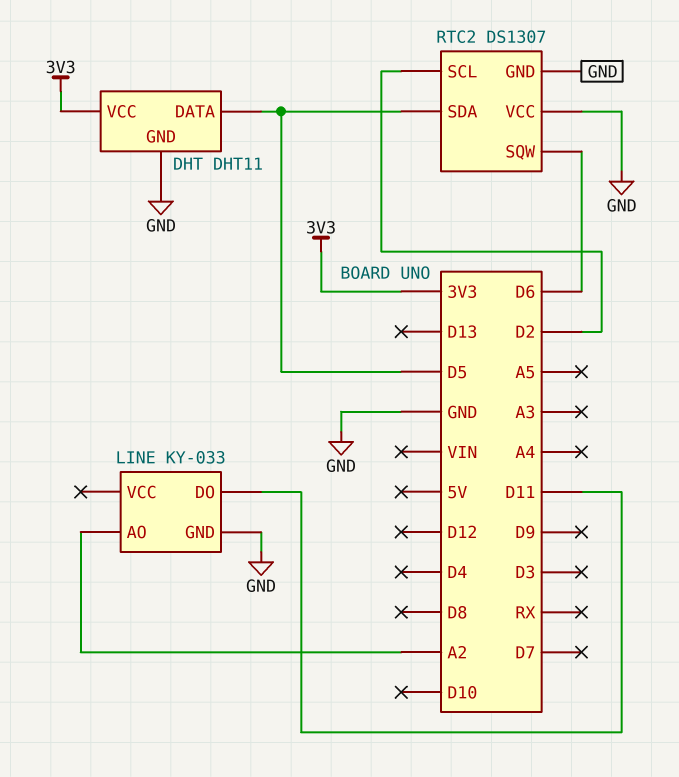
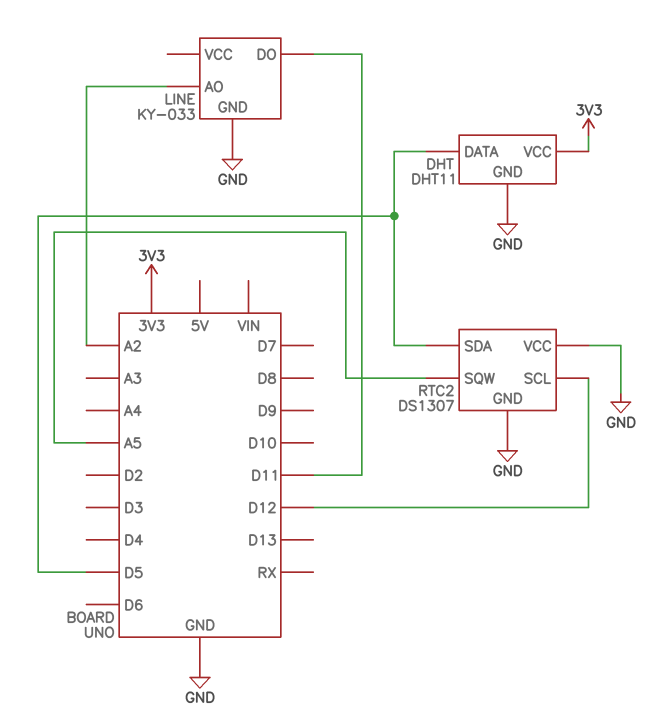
RTC2 pin SCL: D2 -> D12
RTC2 pin SQW: D6 -> A5

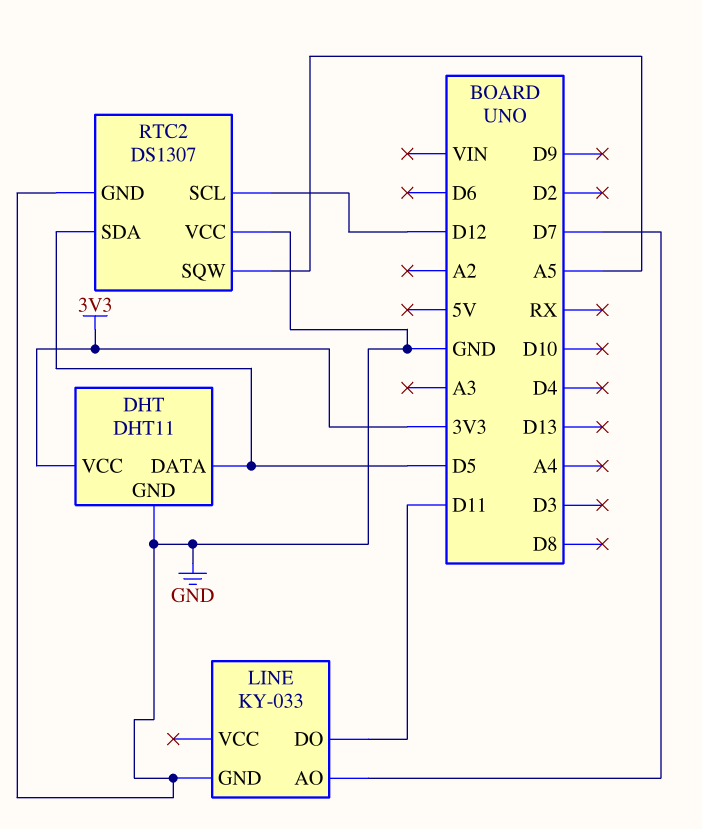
LINE pin AO: A2 -> D7

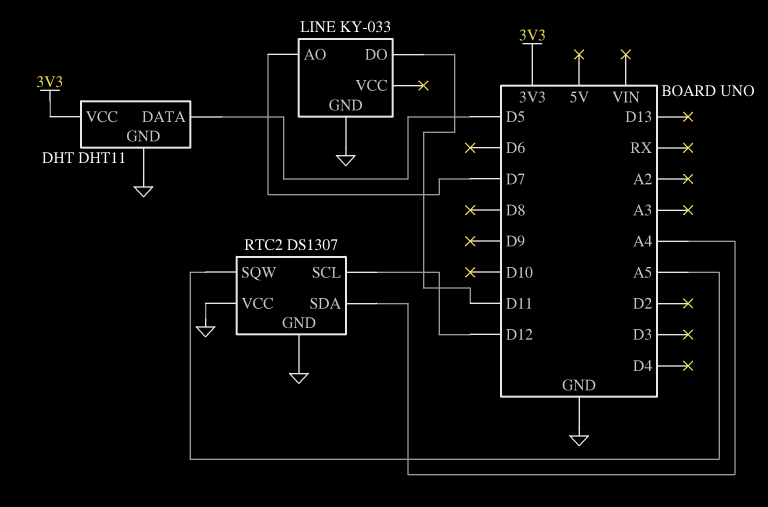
RTC2 pin SDA: D5 -> A4

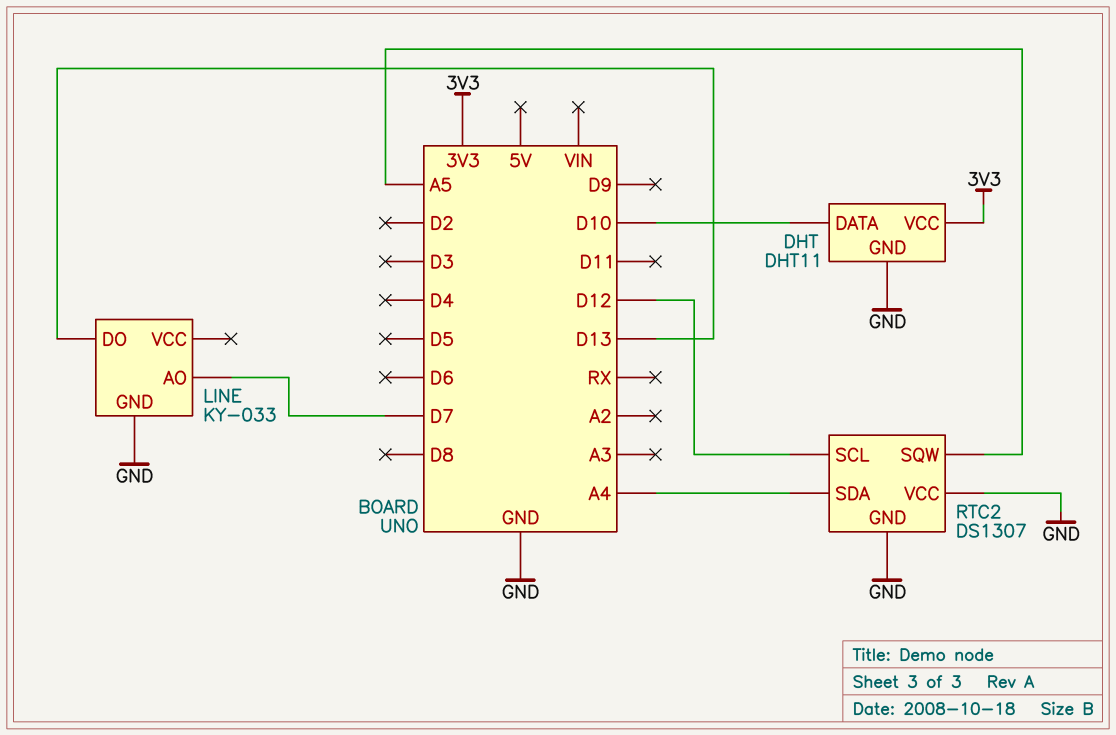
DHT pin DATA: D5 -> D10
LINE pin DO: D11 -> D13

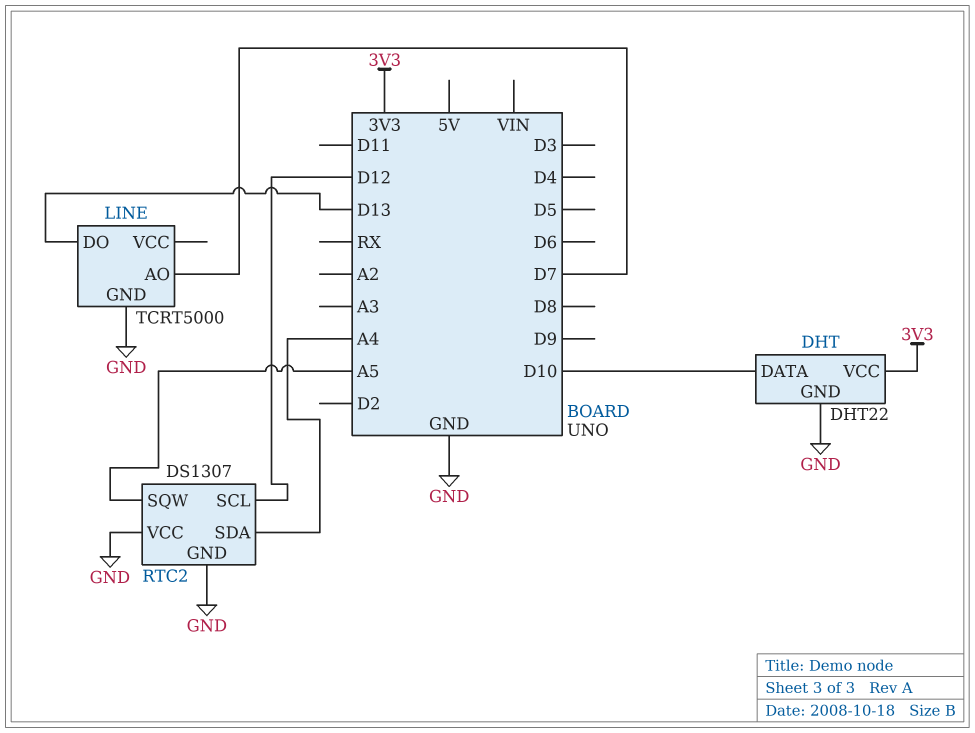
DHT: DHT11 -> DHT22
LINE: KY-033 -> TCRT5000

